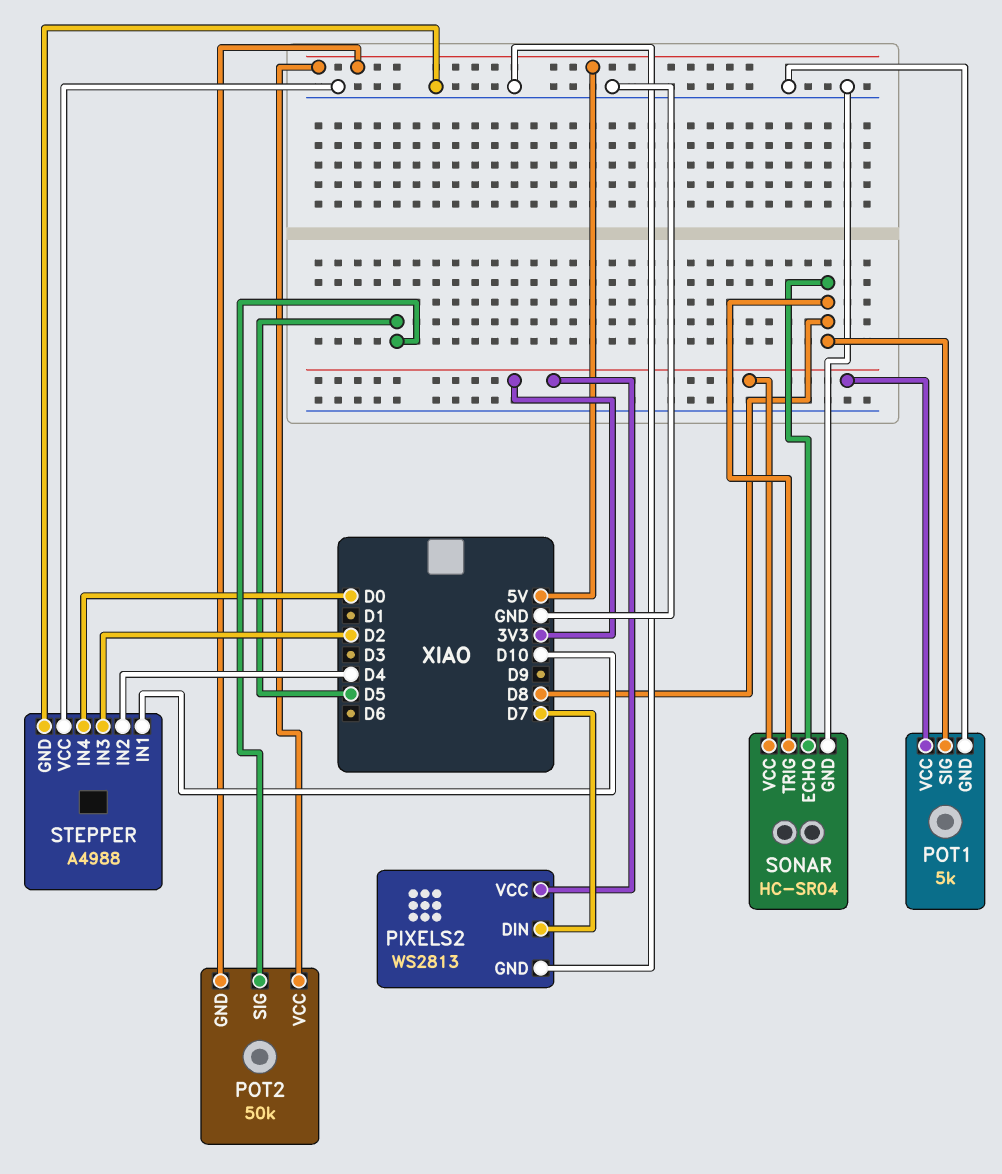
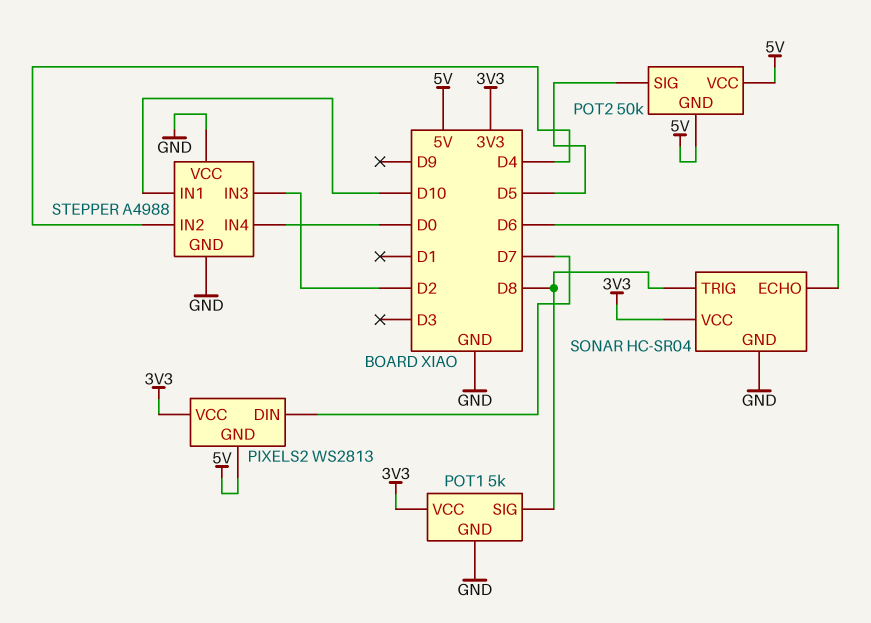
PIXELS2 pin GND: GND -> 5V
SONAR pin ECHO: D8 -> D6

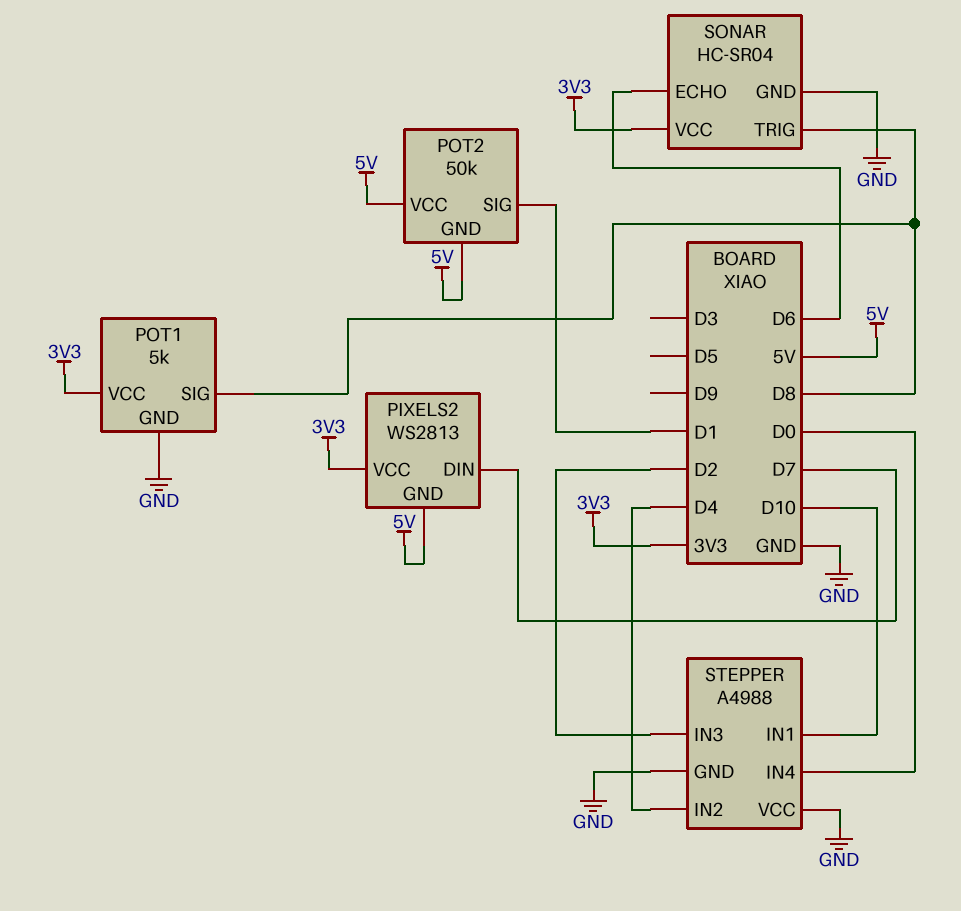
POT2 pin SIG: D5 -> D1

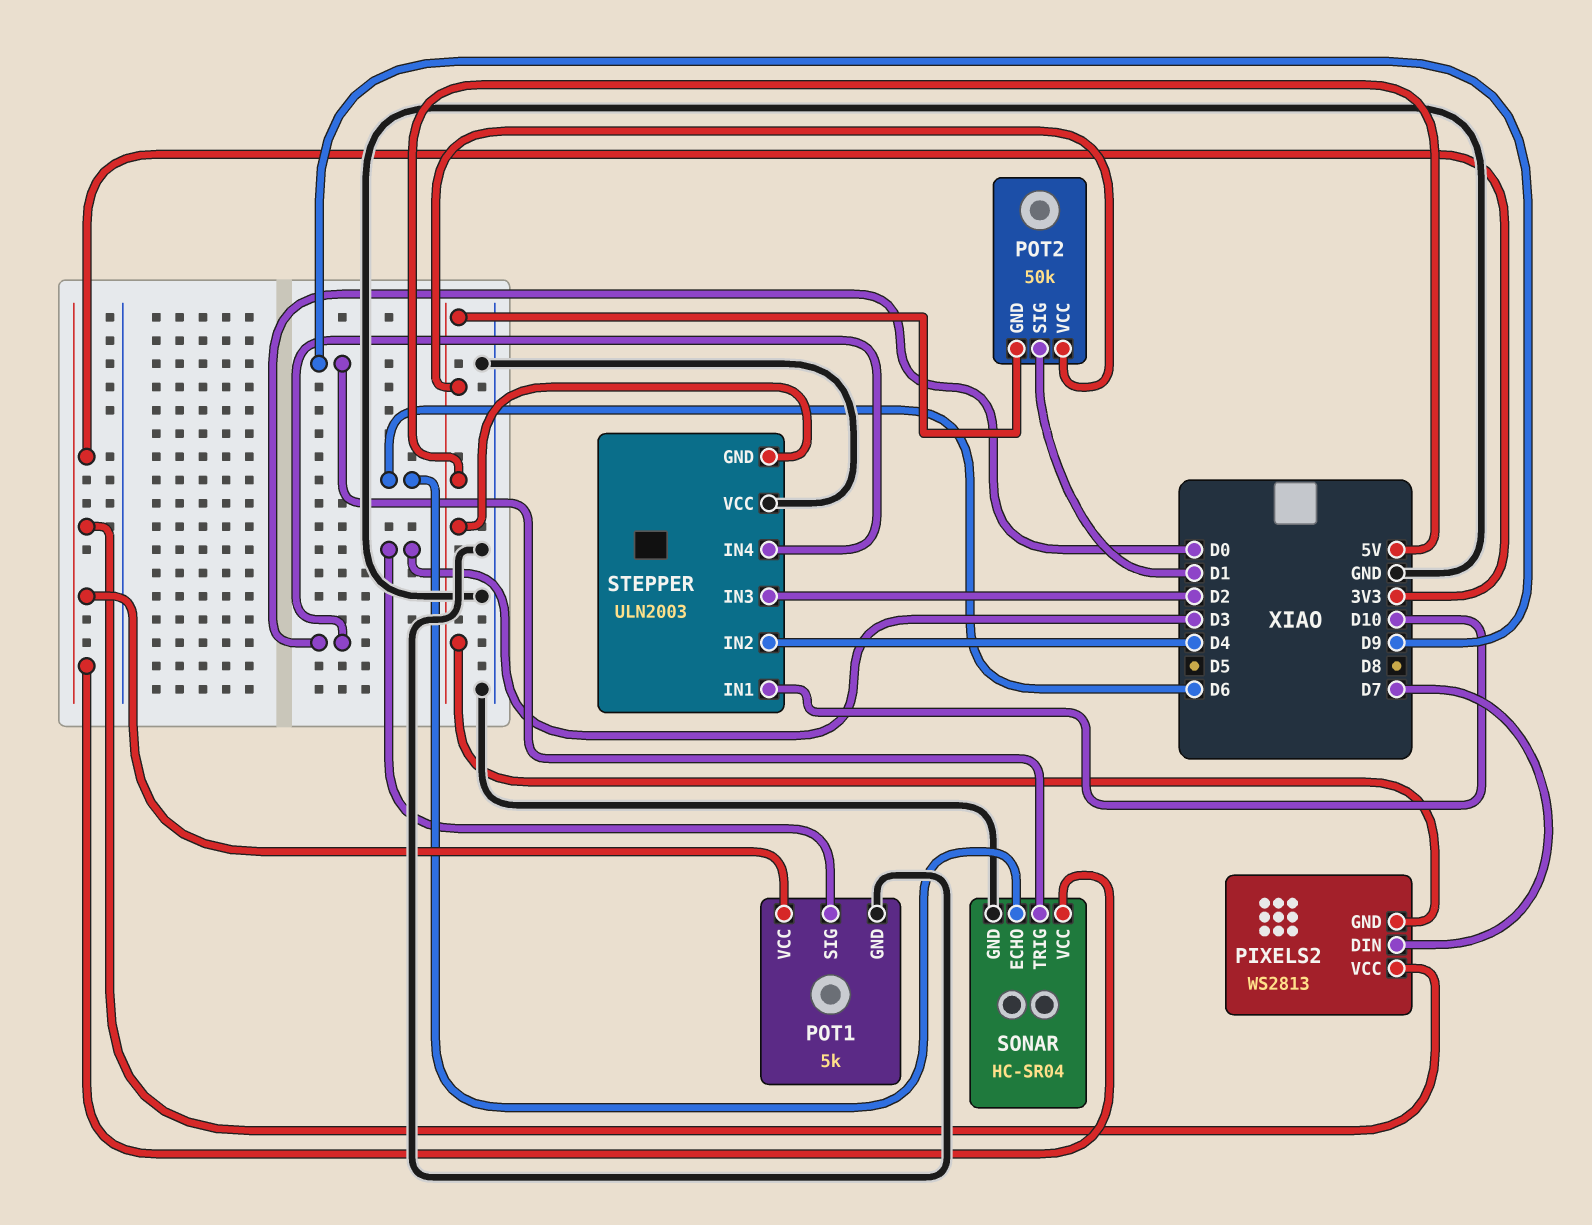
POT1 pin SIG: D8 -> D3
SONAR pin TRIG: D8 -> D9
STEPPER: A4988 -> ULN2003
STEPPER pin GND: GND -> 5V

